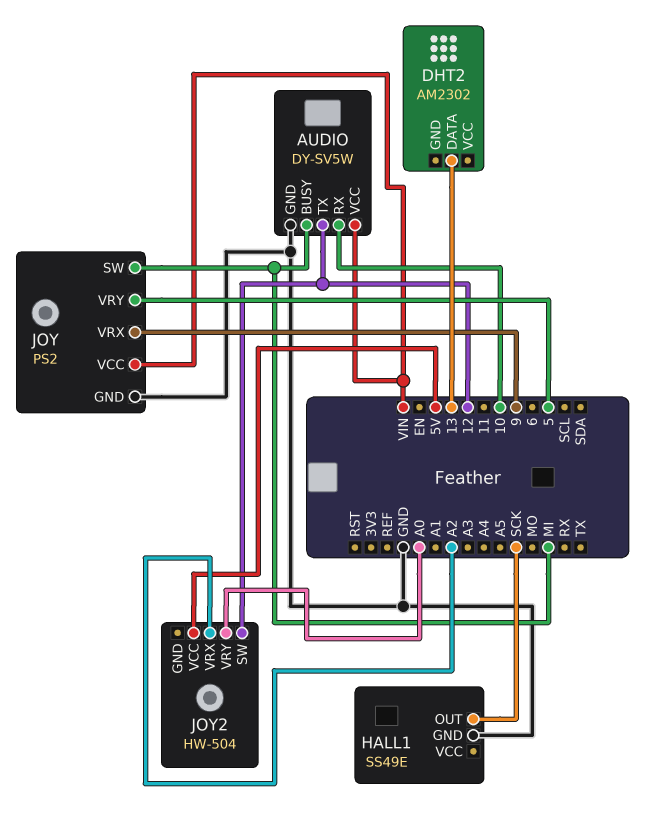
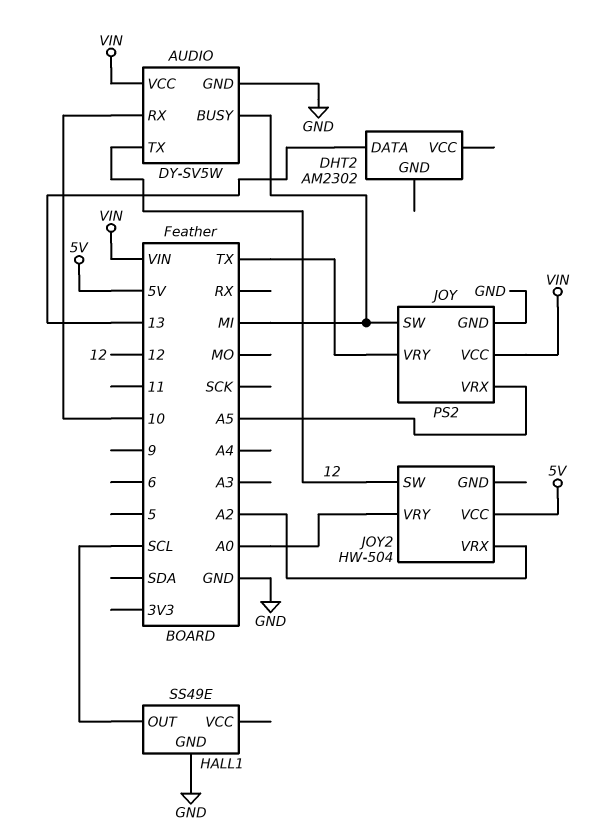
HALL1 pin OUT: SCK -> SCL
JOY pin VRX: 9 -> A5
JOY pin VRY: 5 -> TX

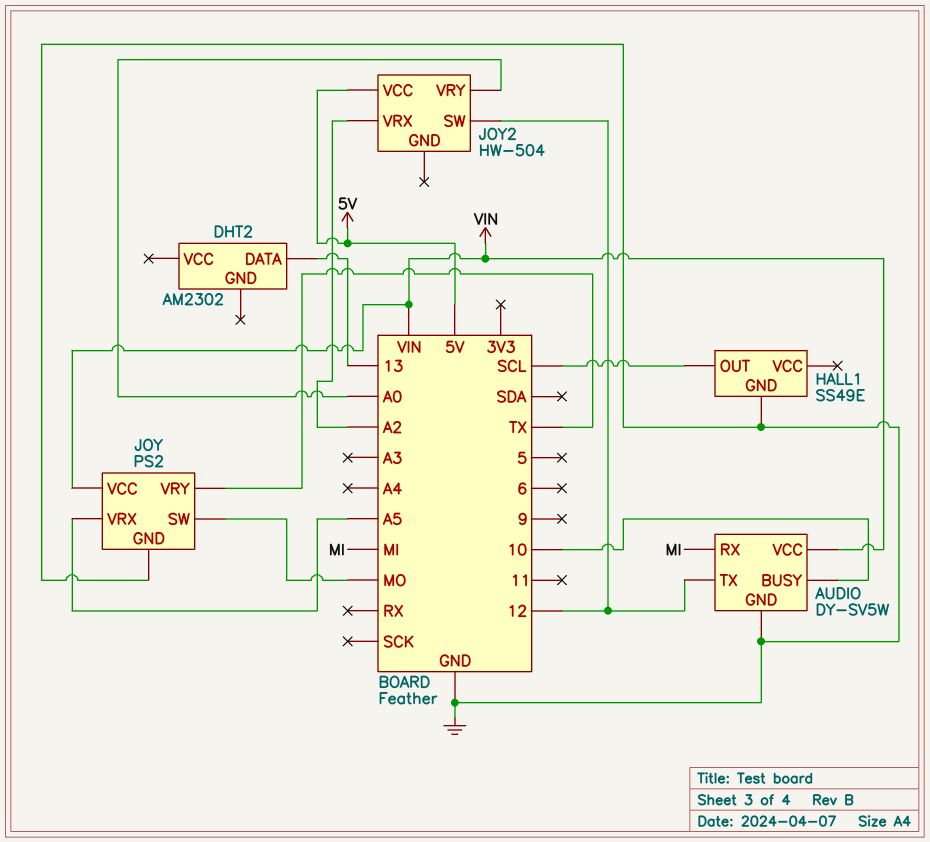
AUDIO pin BUSY: MI -> 10
AUDIO pin RX: 10 -> MI
JOY pin SW: MI -> MO

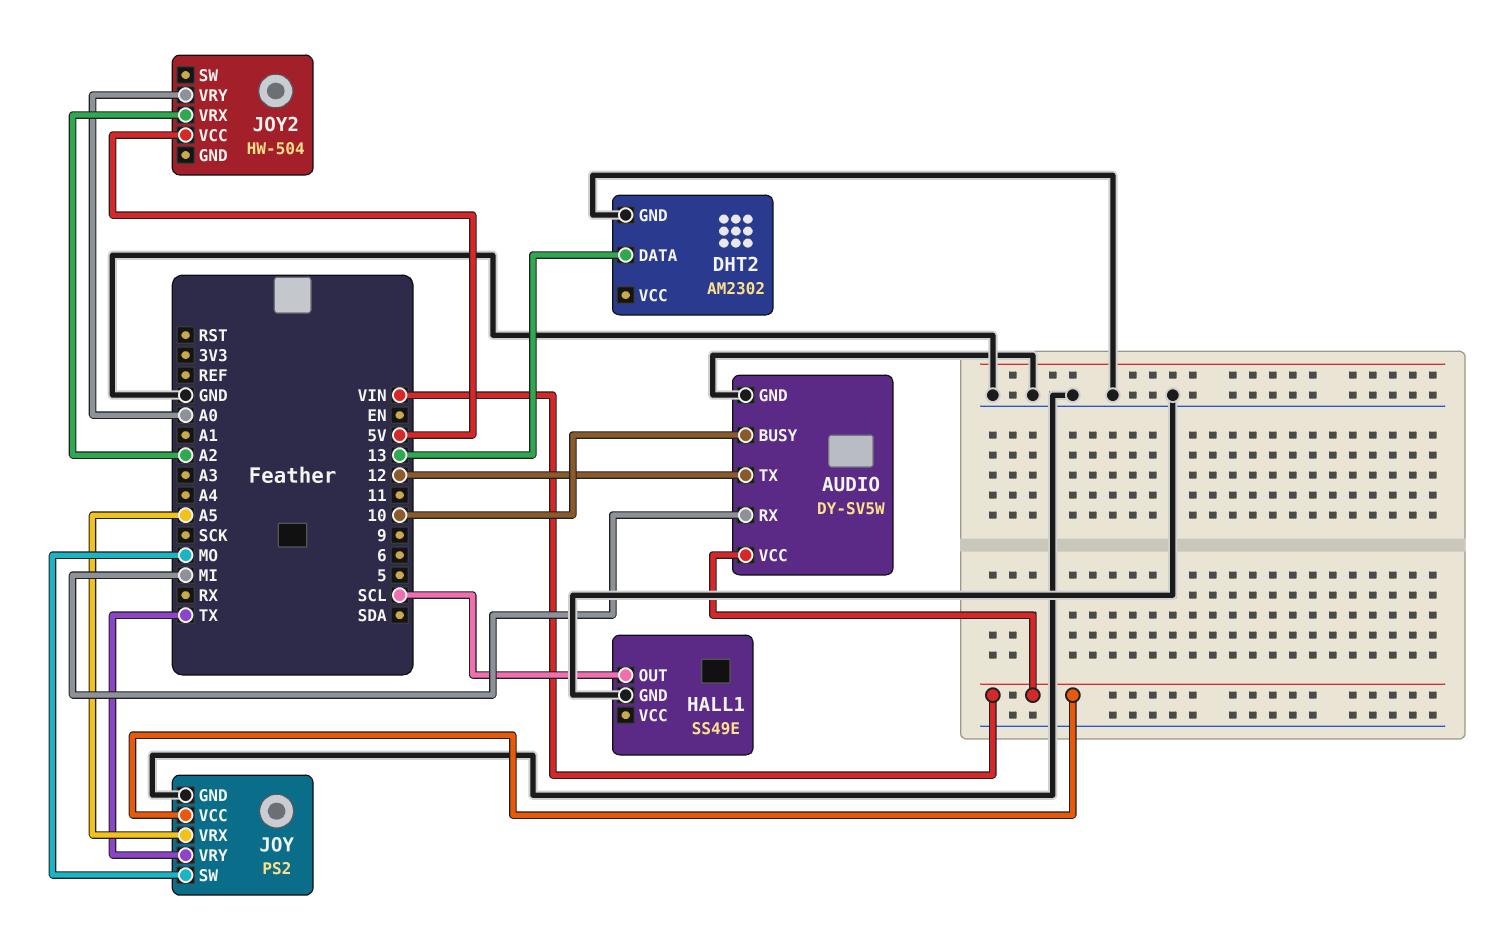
DHT2 pin GND: none -> GND
JOY2 pin SW: 12 -> none

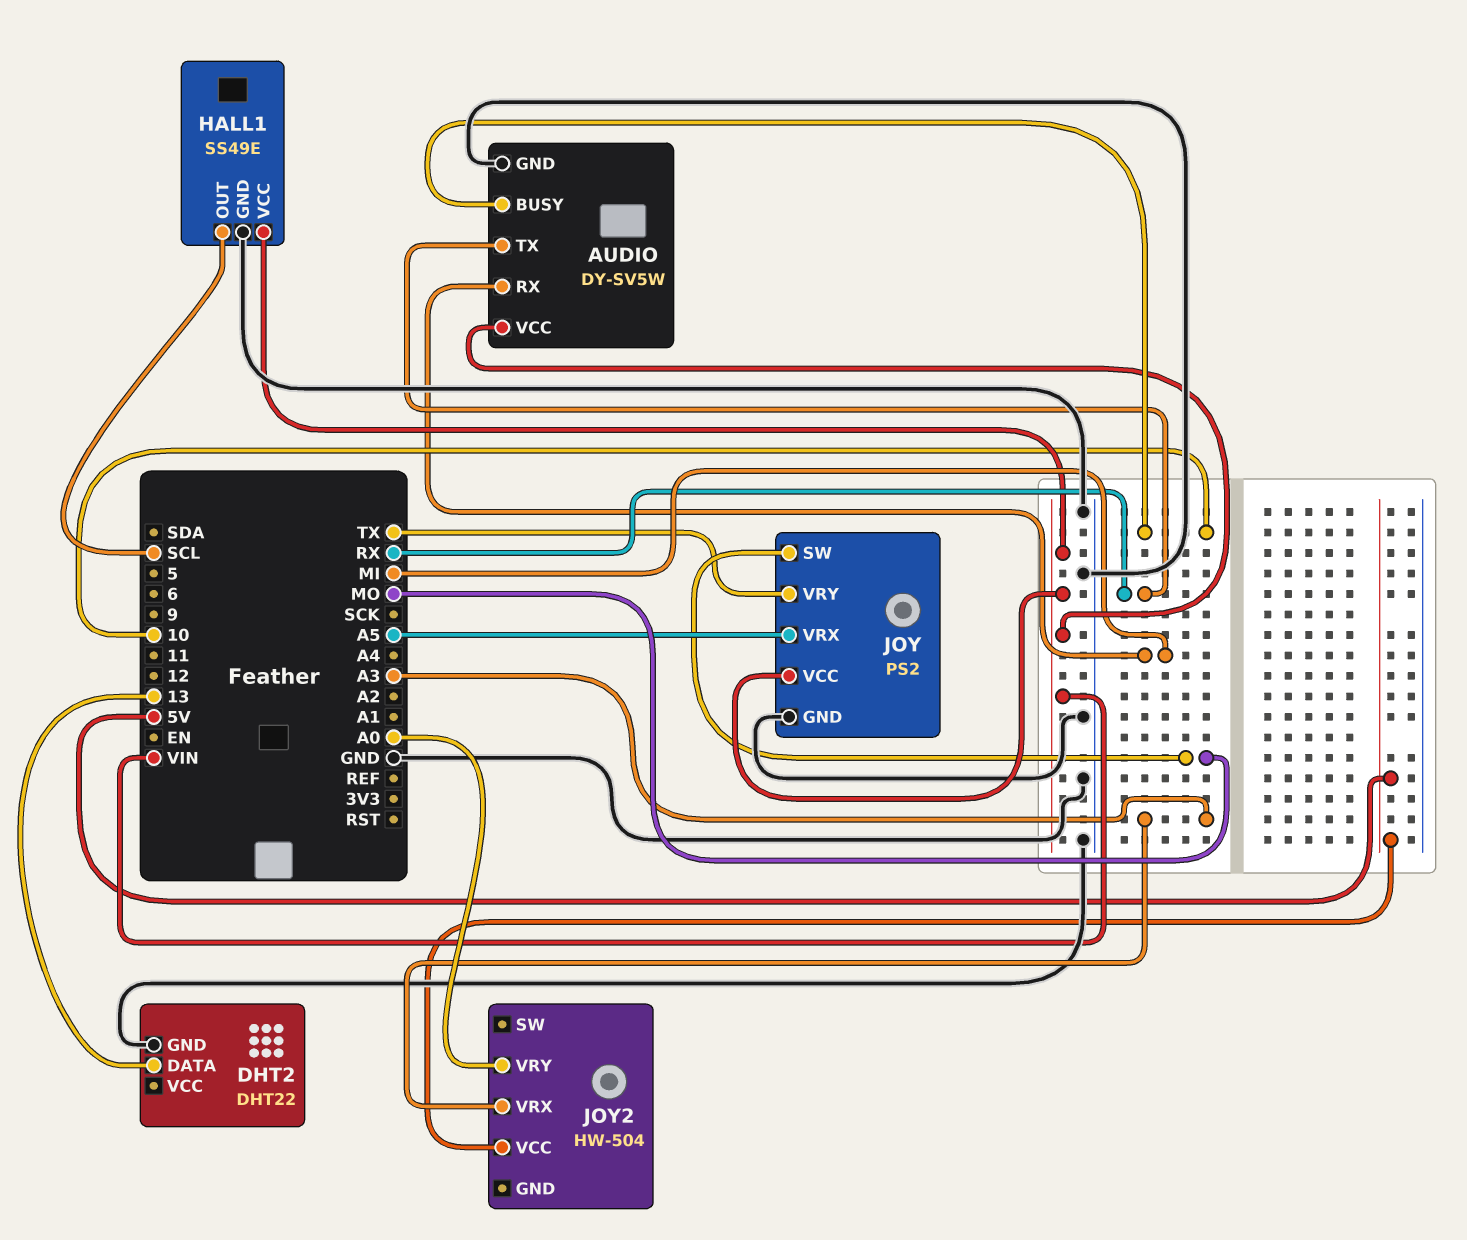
AUDIO pin TX: 12 -> RX
DHT2: AM2302 -> DHT22
HALL1 pin VCC: none -> VIN
JOY2 pin VRX: A2 -> A3

